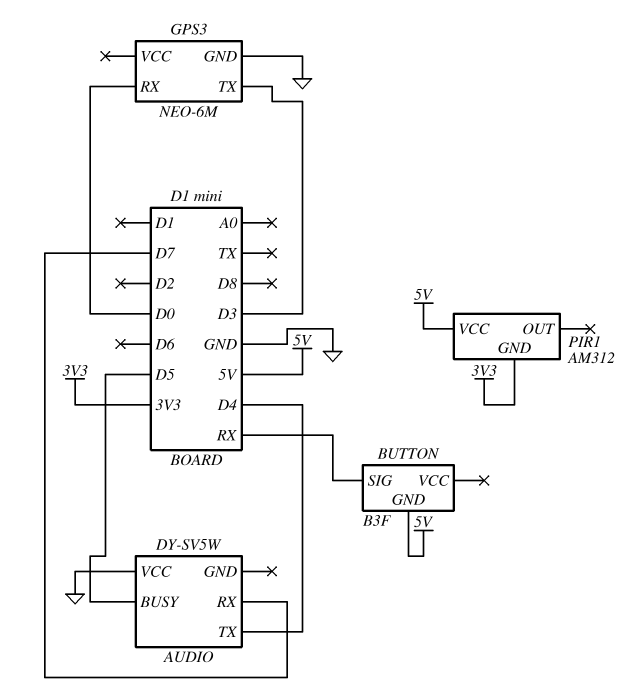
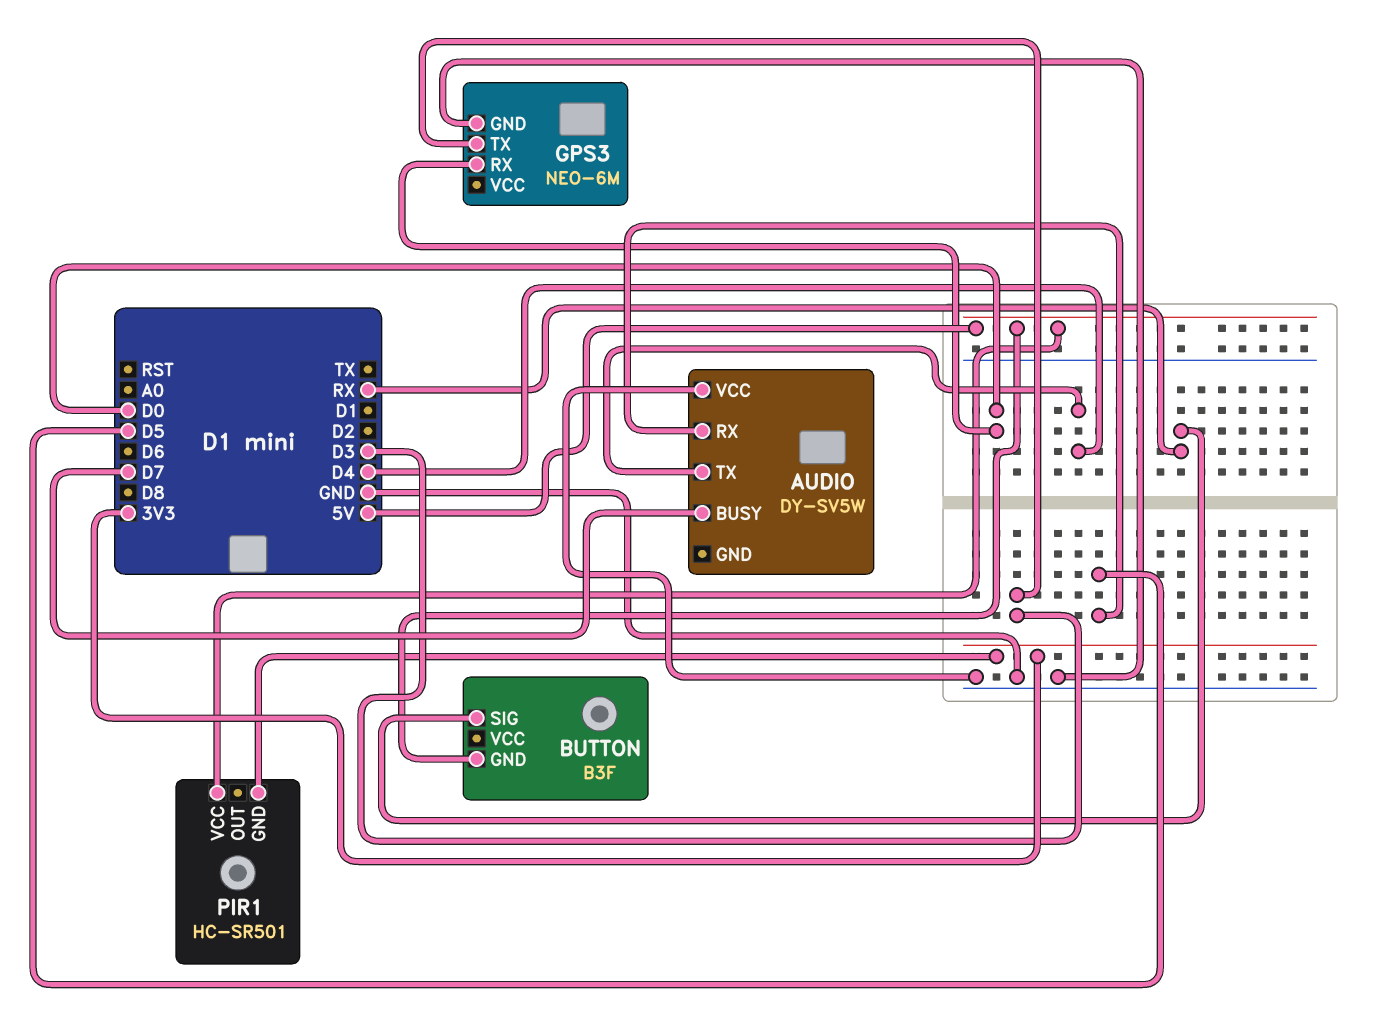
AUDIO pin BUSY: D5 -> D7
AUDIO pin RX: D7 -> D5
PIR1: AM312 -> HC-SR501

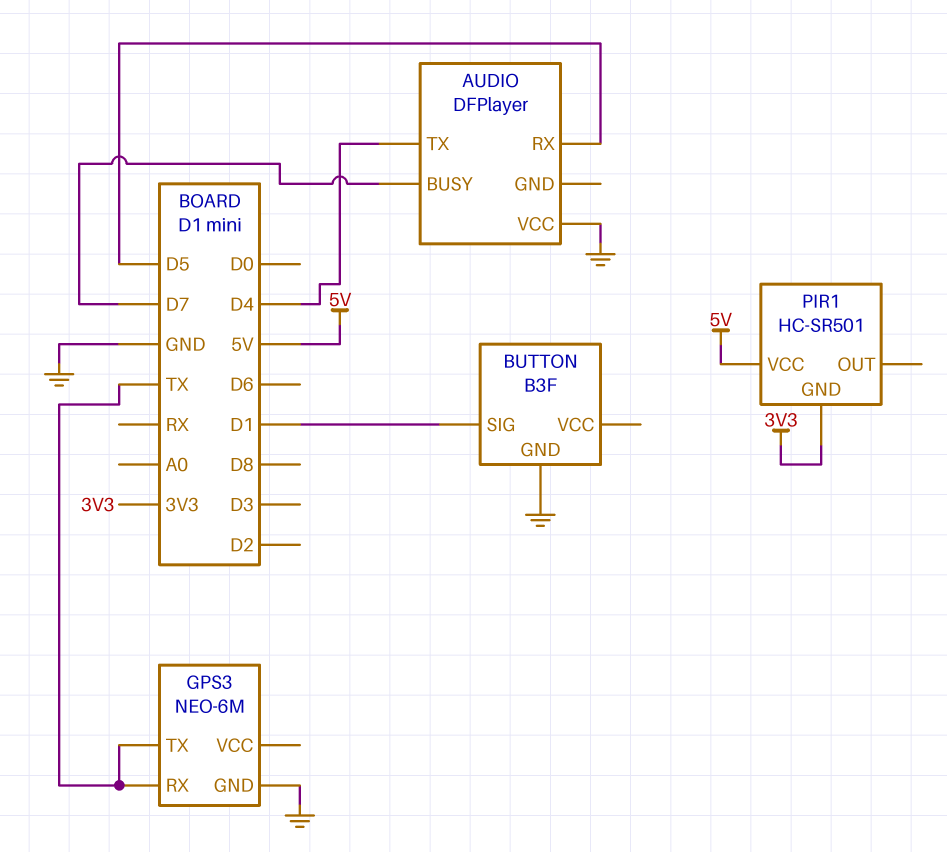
AUDIO: DY-SV5W -> DFPlayer
BUTTON pin GND: 5V -> GND
BUTTON pin SIG: RX -> D1
GPS3 pin RX: D0 -> TX
GPS3 pin TX: D3 -> TX

